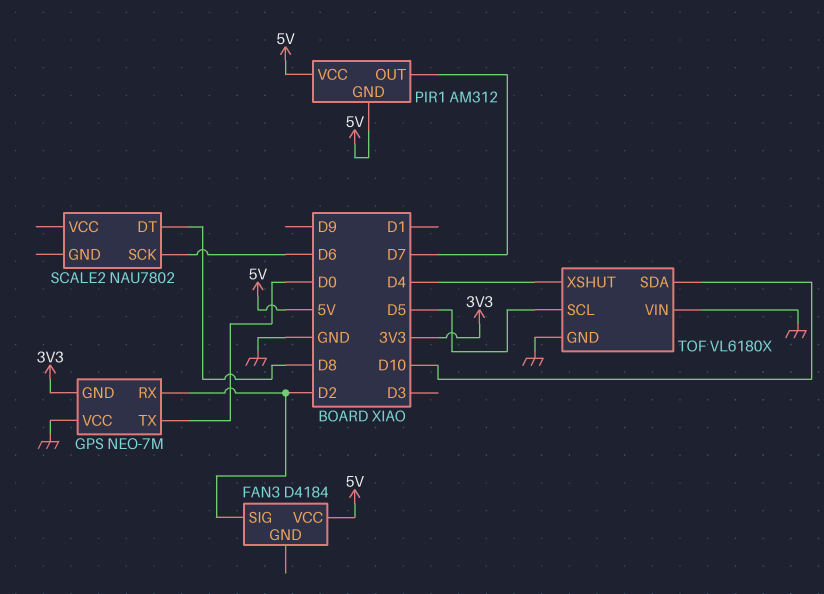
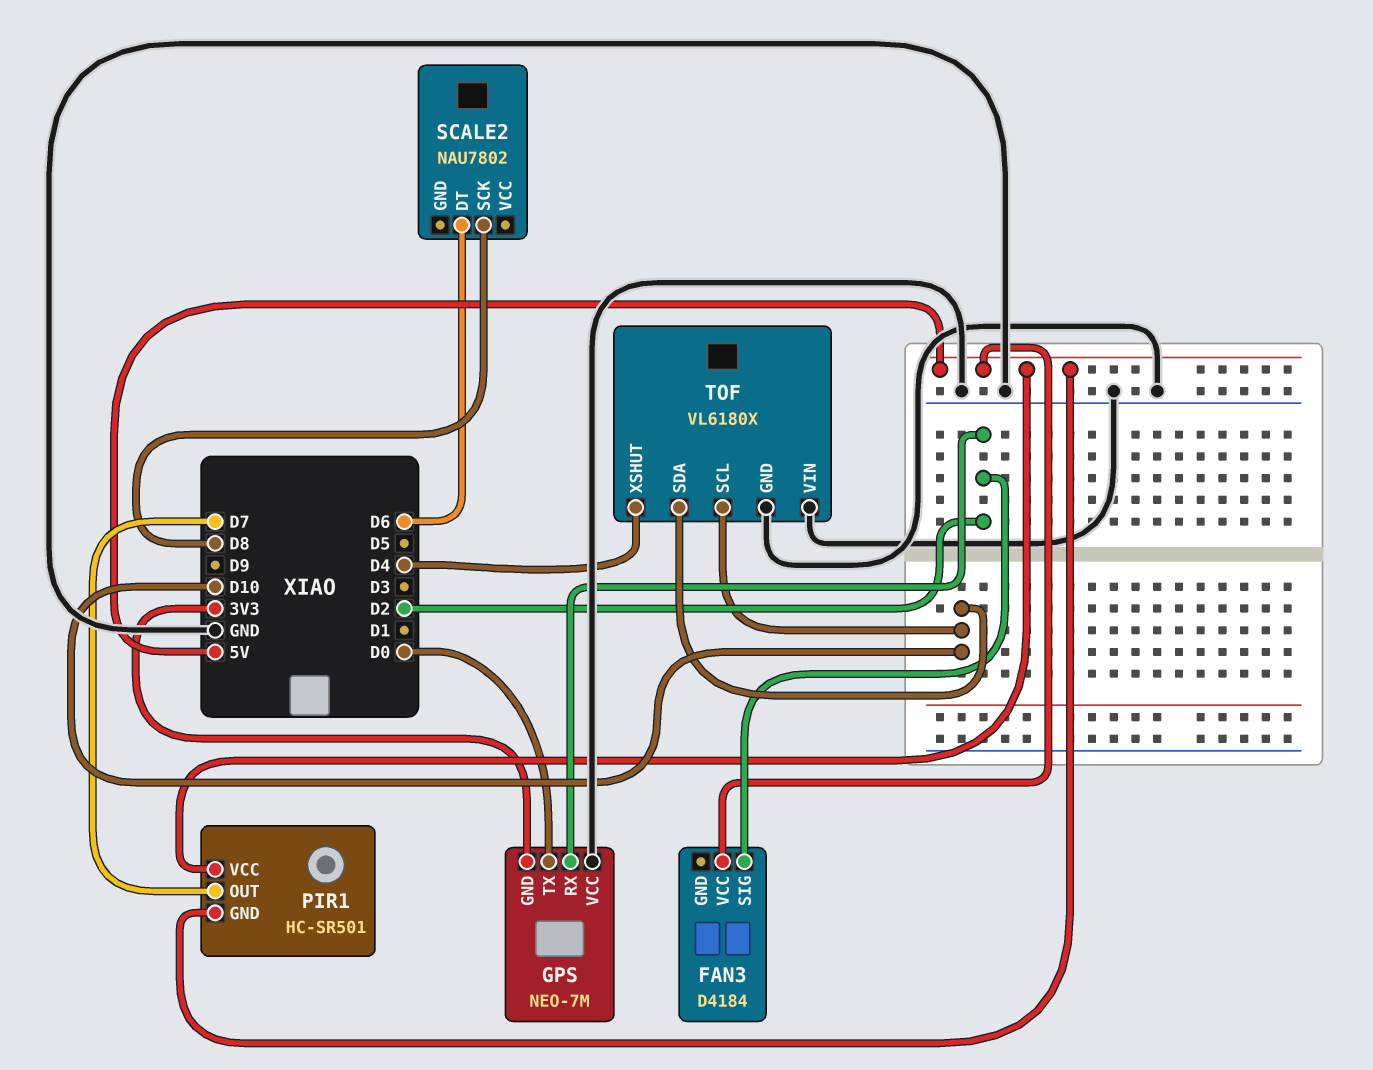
PIR1: AM312 -> HC-SR501
SCALE2 pin DT: D8 -> D6
SCALE2 pin SCK: D6 -> D8
TOF pin SCL: D5 -> D10

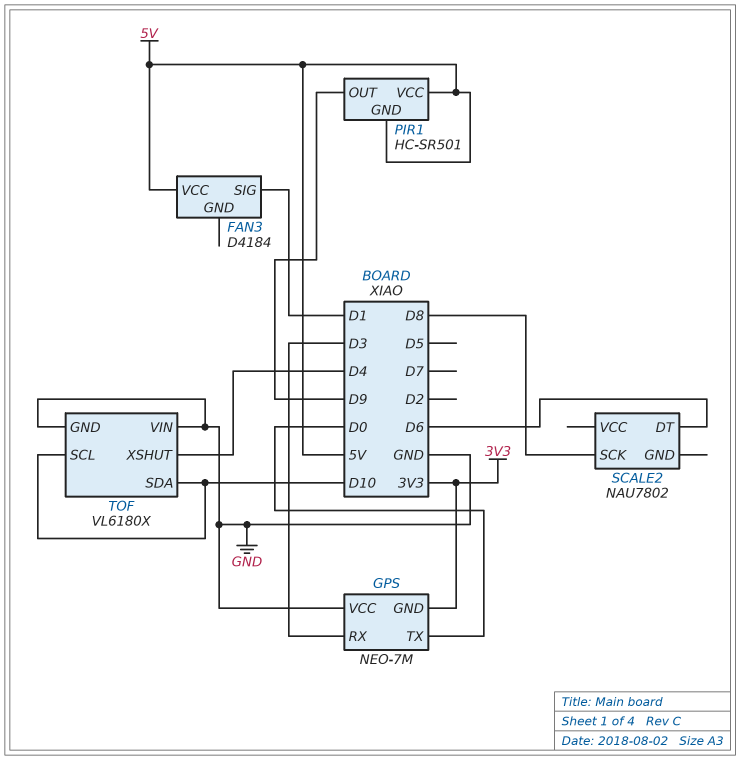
FAN3 pin SIG: D2 -> D1
GPS pin RX: D2 -> D3
PIR1 pin OUT: D7 -> D9

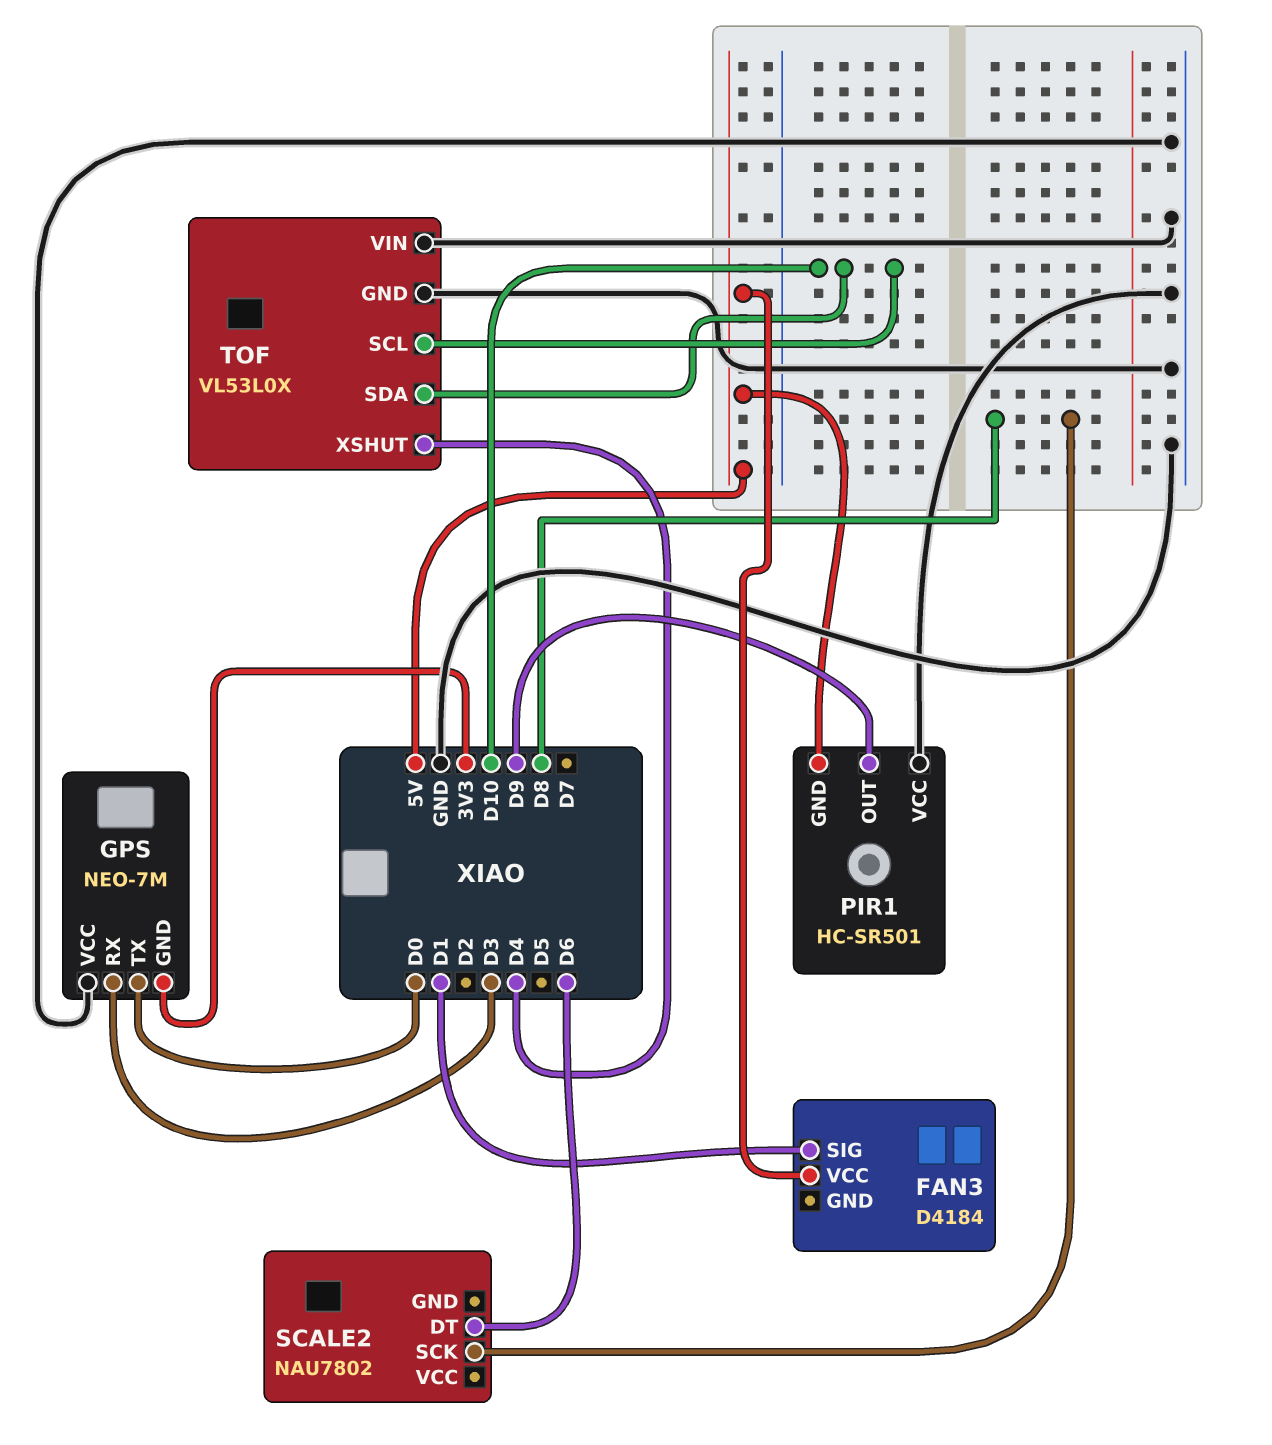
PIR1 pin VCC: 5V -> GND
TOF: VL6180X -> VL53L0X

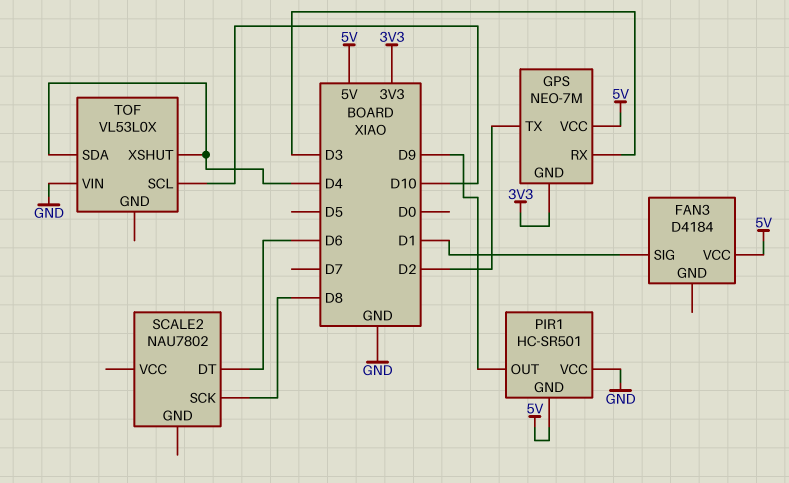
GPS pin TX: D0 -> D2
GPS pin VCC: GND -> 5V
TOF pin GND: GND -> none
TOF pin SDA: D10 -> D4

